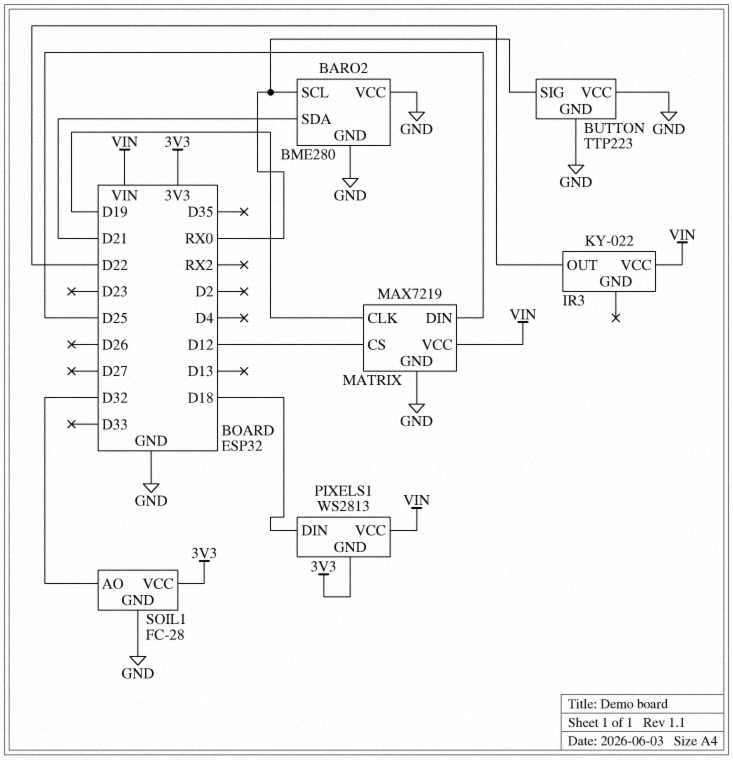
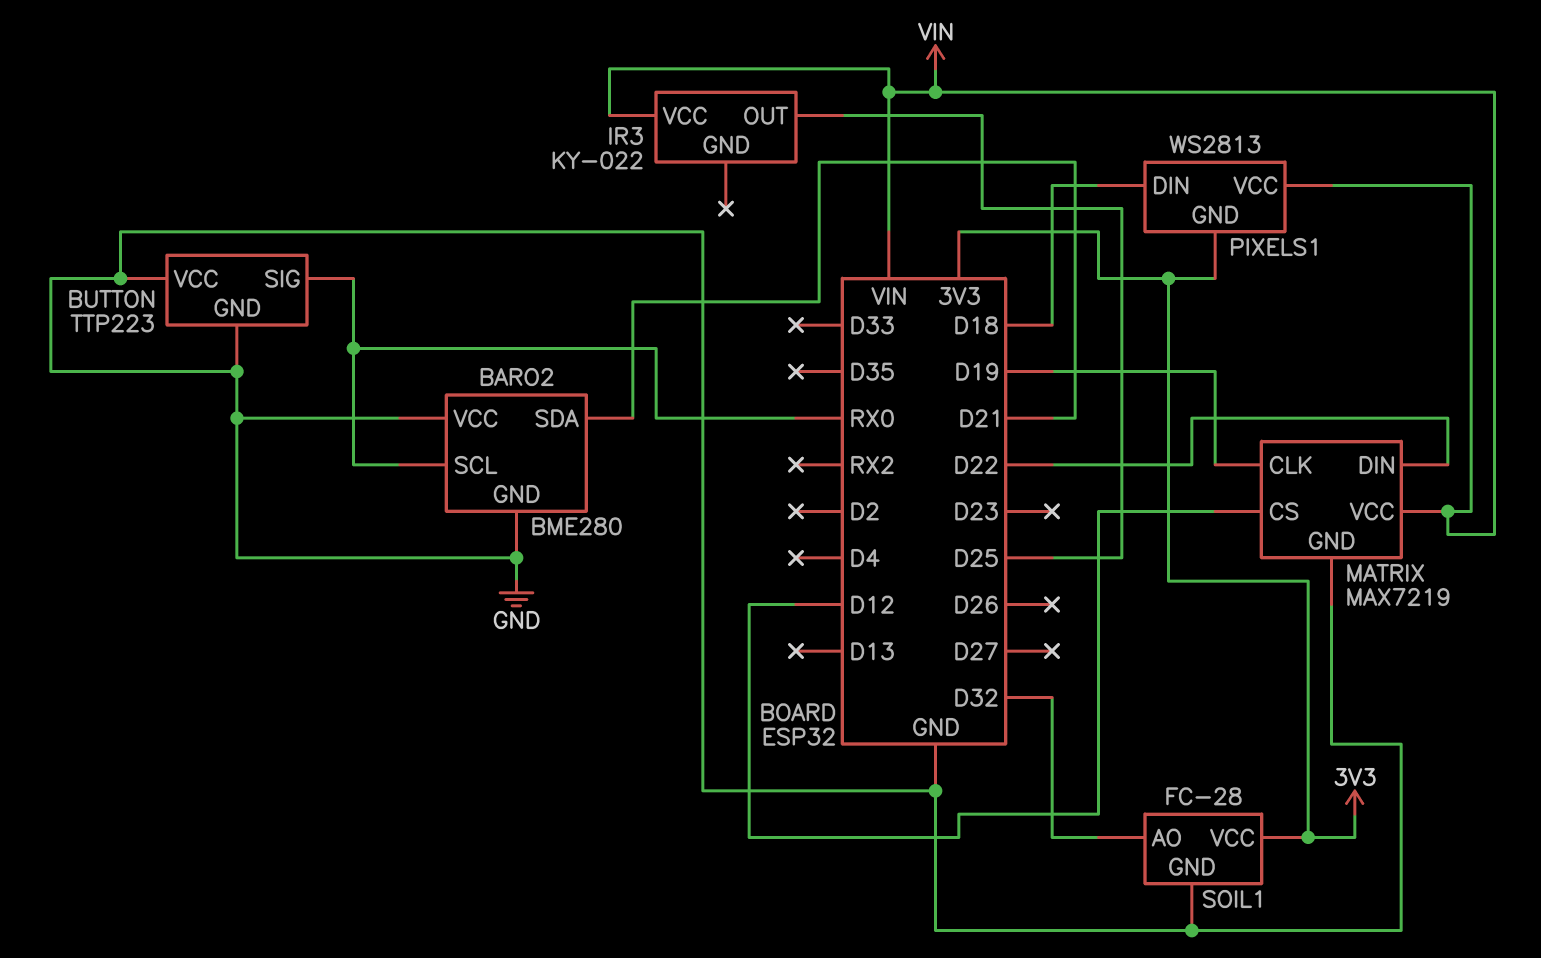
IR3 pin OUT: D22 -> D25
MATRIX pin DIN: D25 -> D22

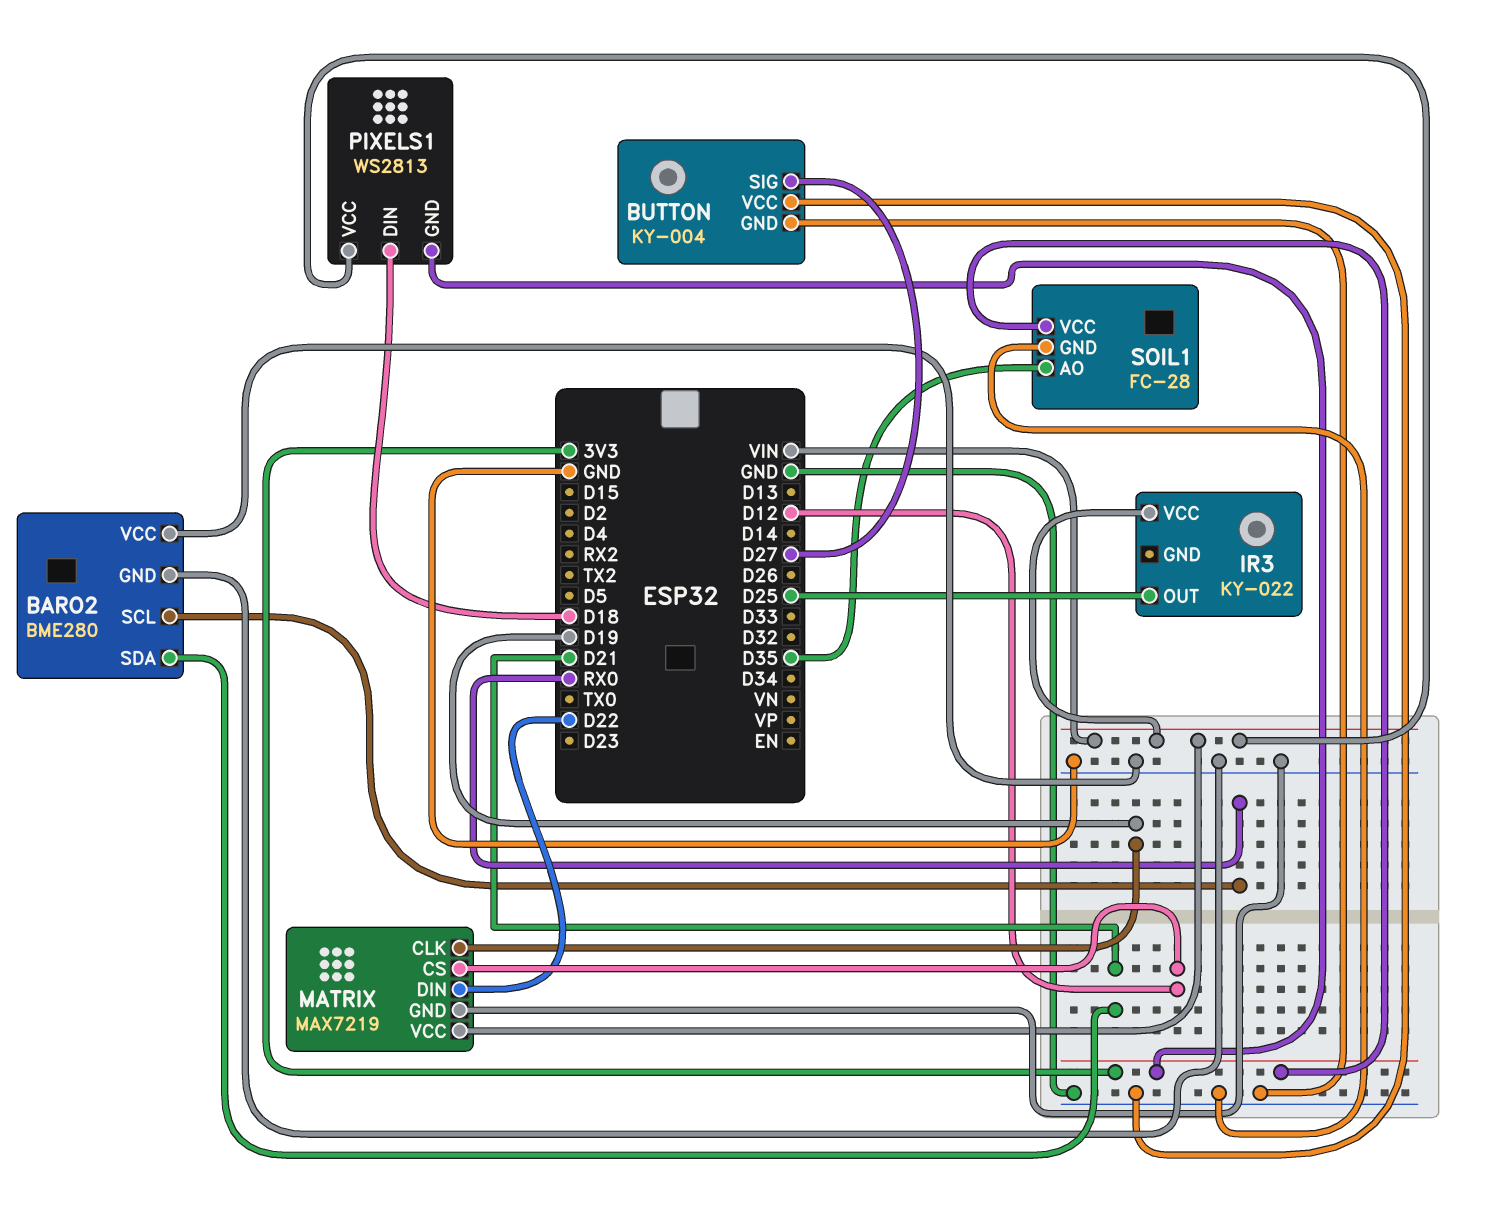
BUTTON: TTP223 -> KY-004
BUTTON pin SIG: RX0 -> D27
SOIL1 pin AO: D32 -> D35

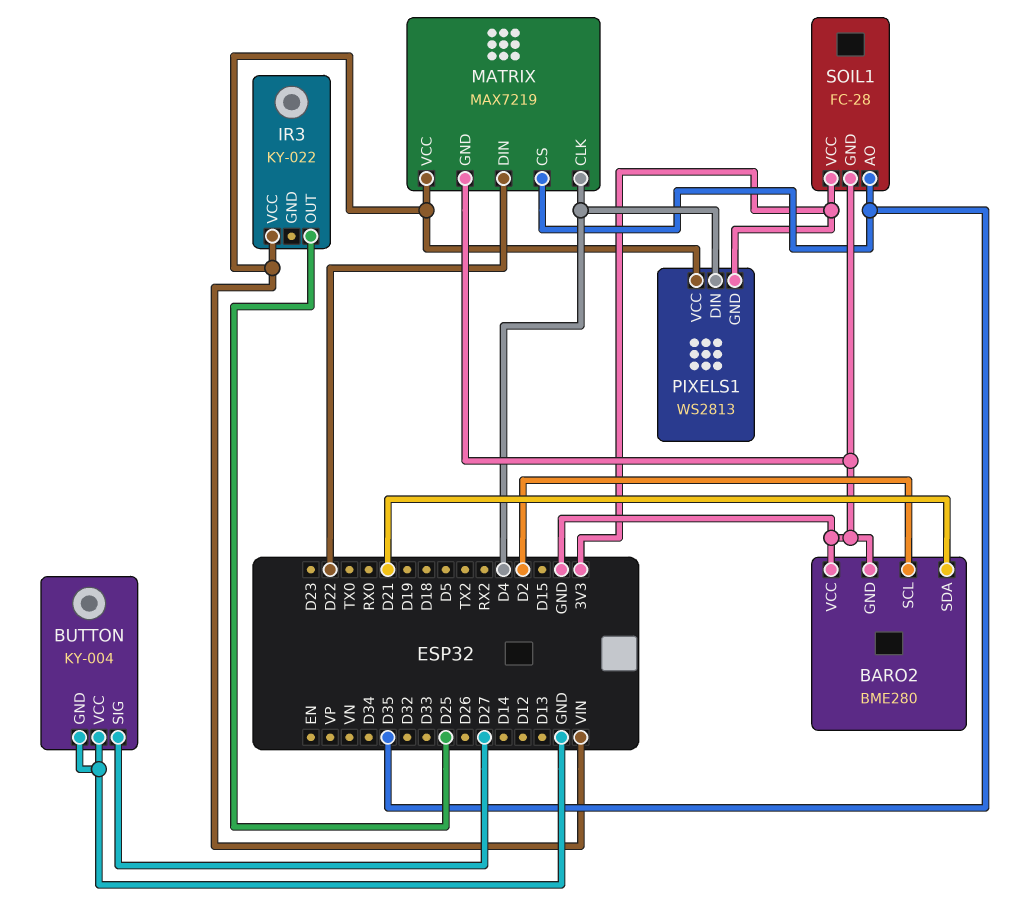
BARO2 pin SCL: RX0 -> D2
MATRIX pin CLK: D19 -> D4
MATRIX pin CS: D12 -> D35
PIXELS1 pin DIN: D18 -> D4

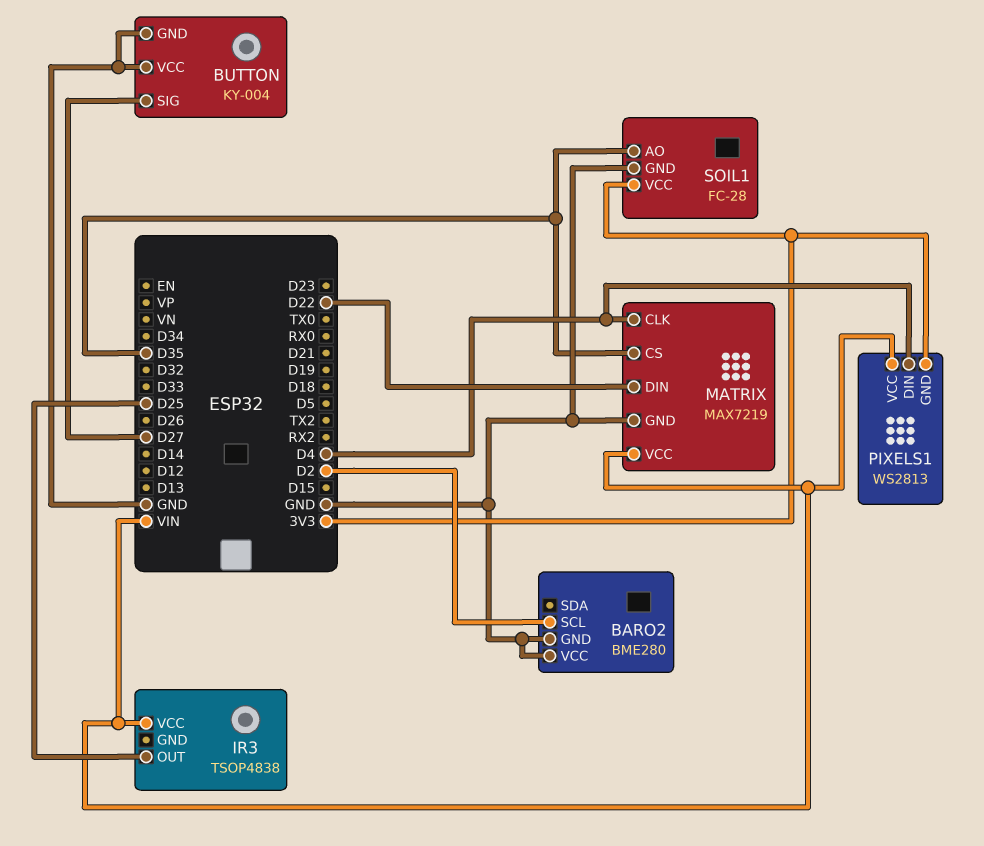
BARO2 pin SDA: D21 -> none
IR3: KY-022 -> TSOP4838

